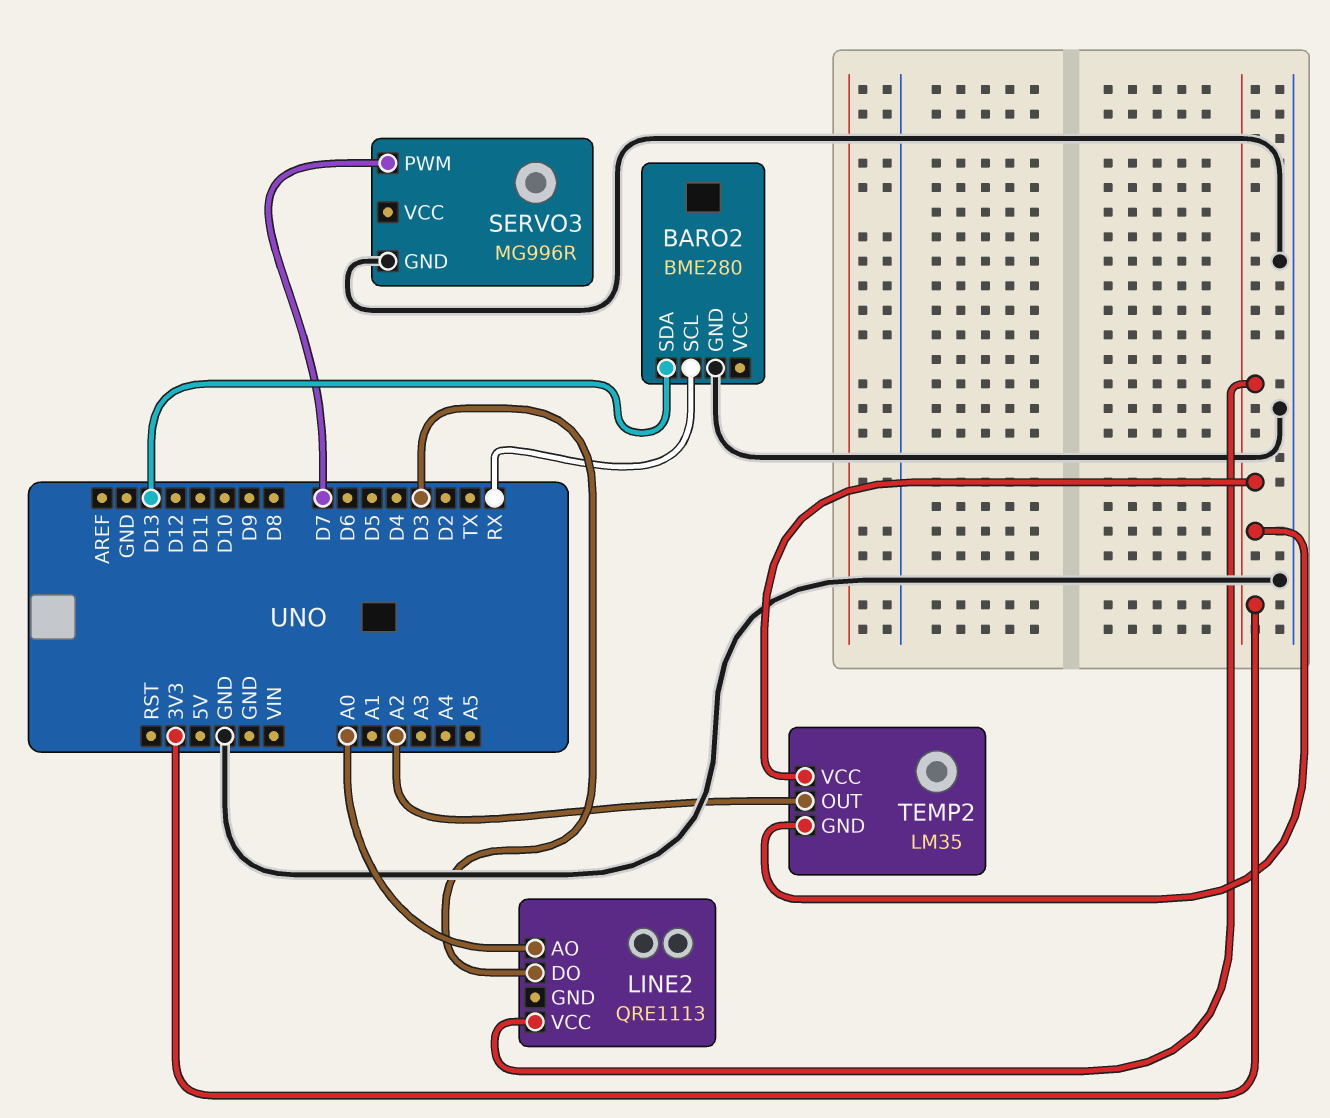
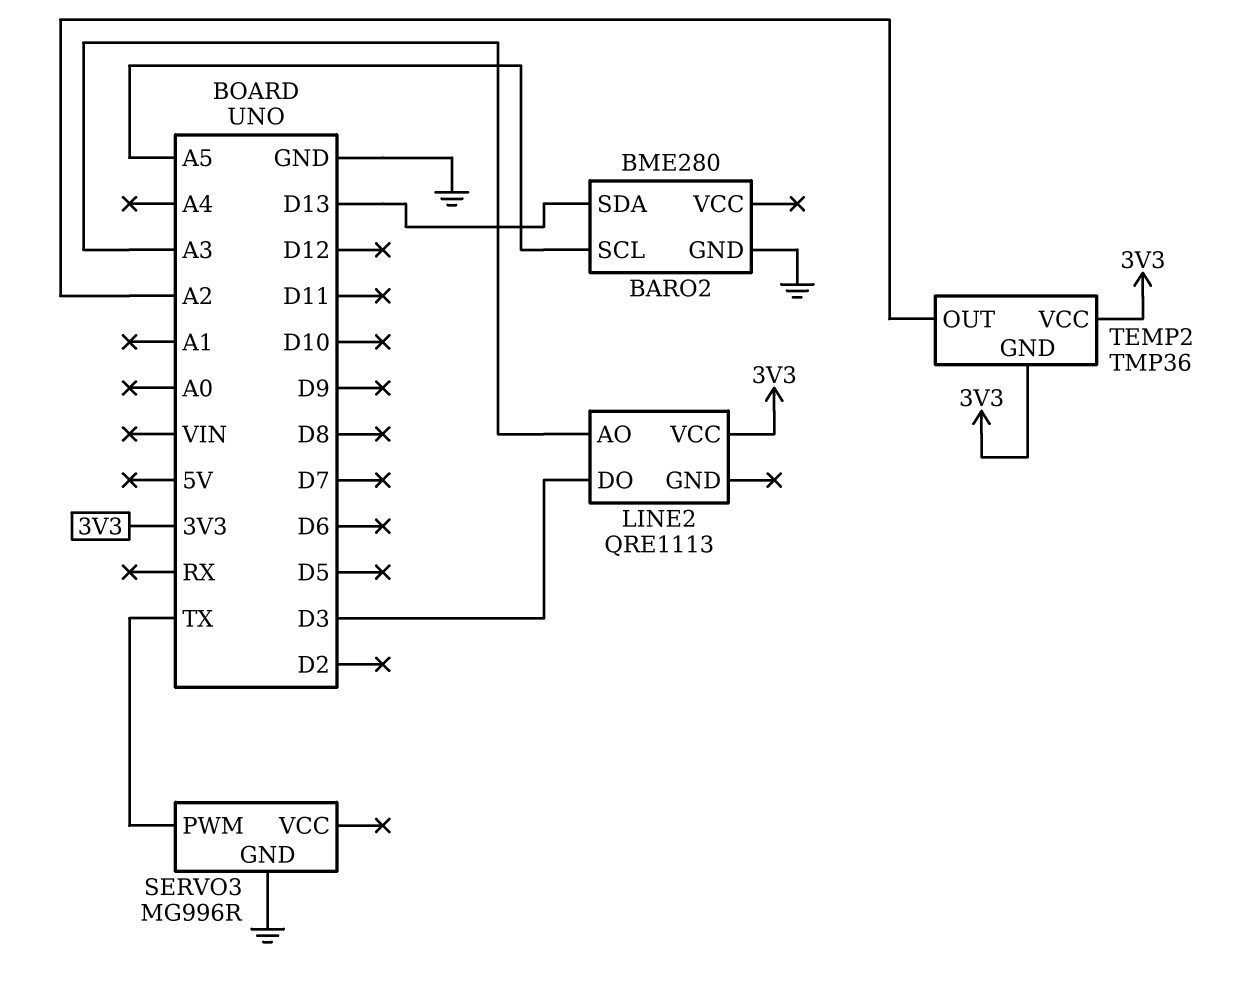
BARO2 pin SCL: RX -> A5
LINE2 pin AO: A0 -> A3
SERVO3 pin PWM: D7 -> TX
TEMP2: LM35 -> TMP36

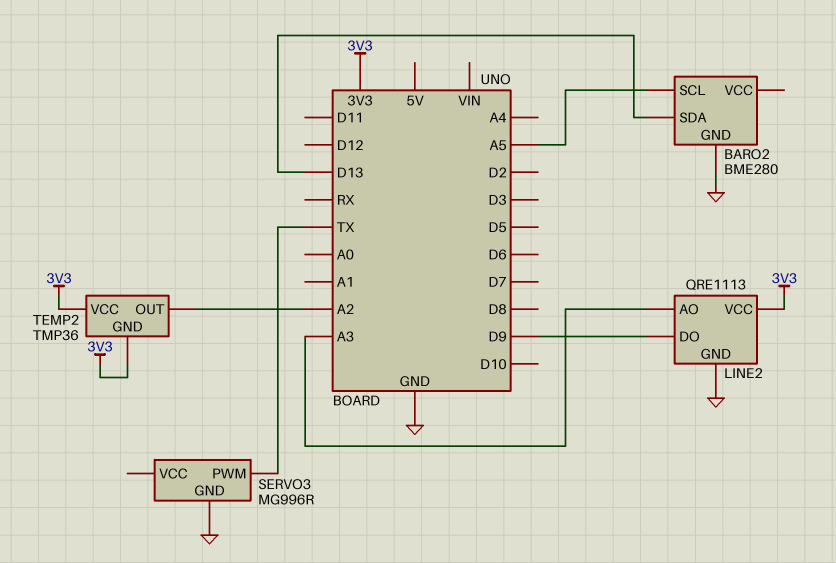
LINE2 pin DO: D3 -> D9
LINE2 pin GND: none -> GND

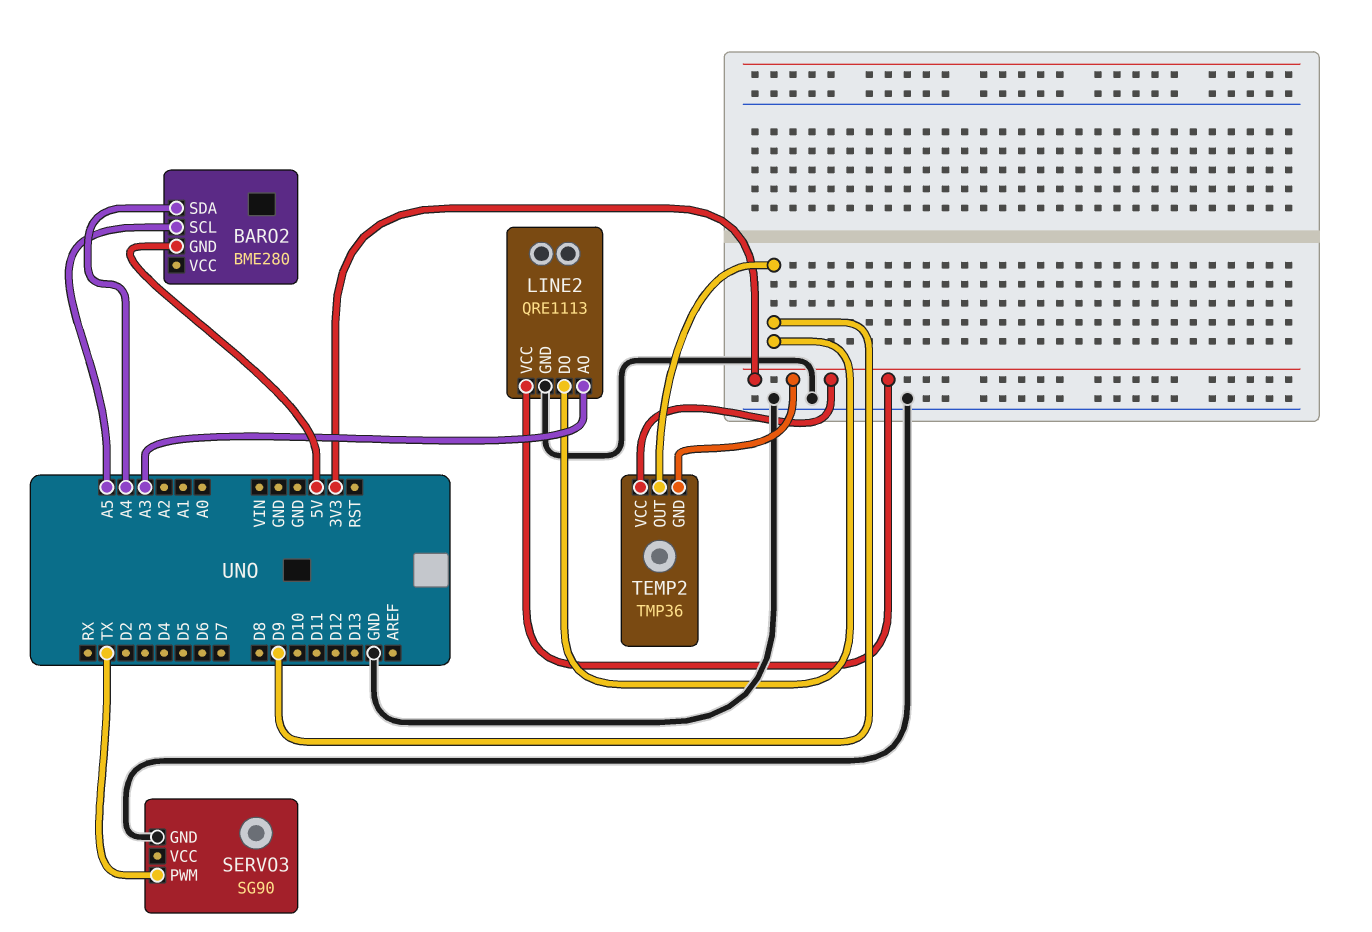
BARO2 pin GND: GND -> 5V
BARO2 pin SDA: D13 -> A4
SERVO3: MG996R -> SG90
TEMP2 pin OUT: A2 -> D9

